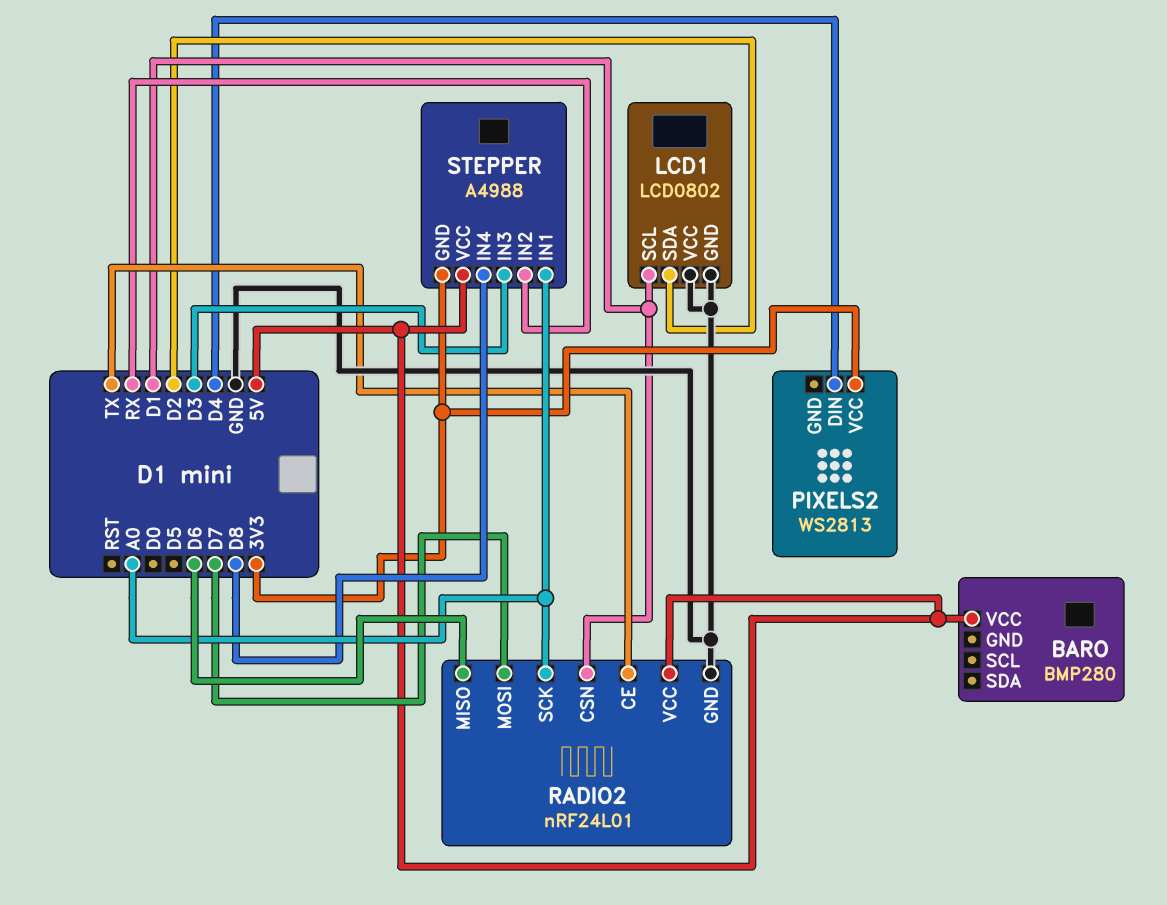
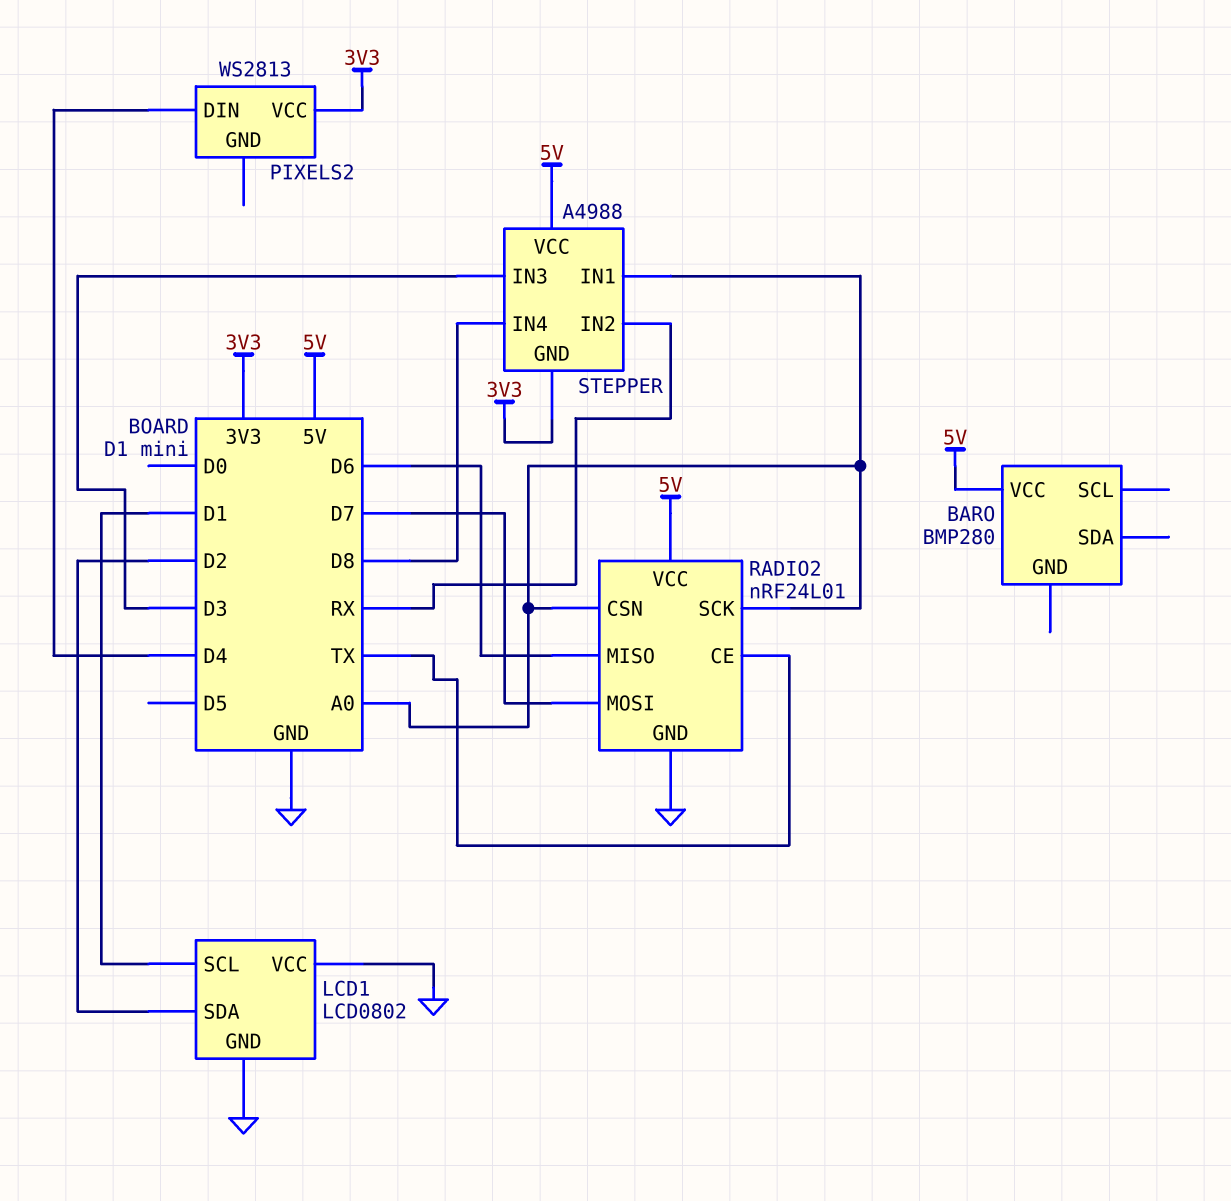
RADIO2 pin CSN: D1 -> A0

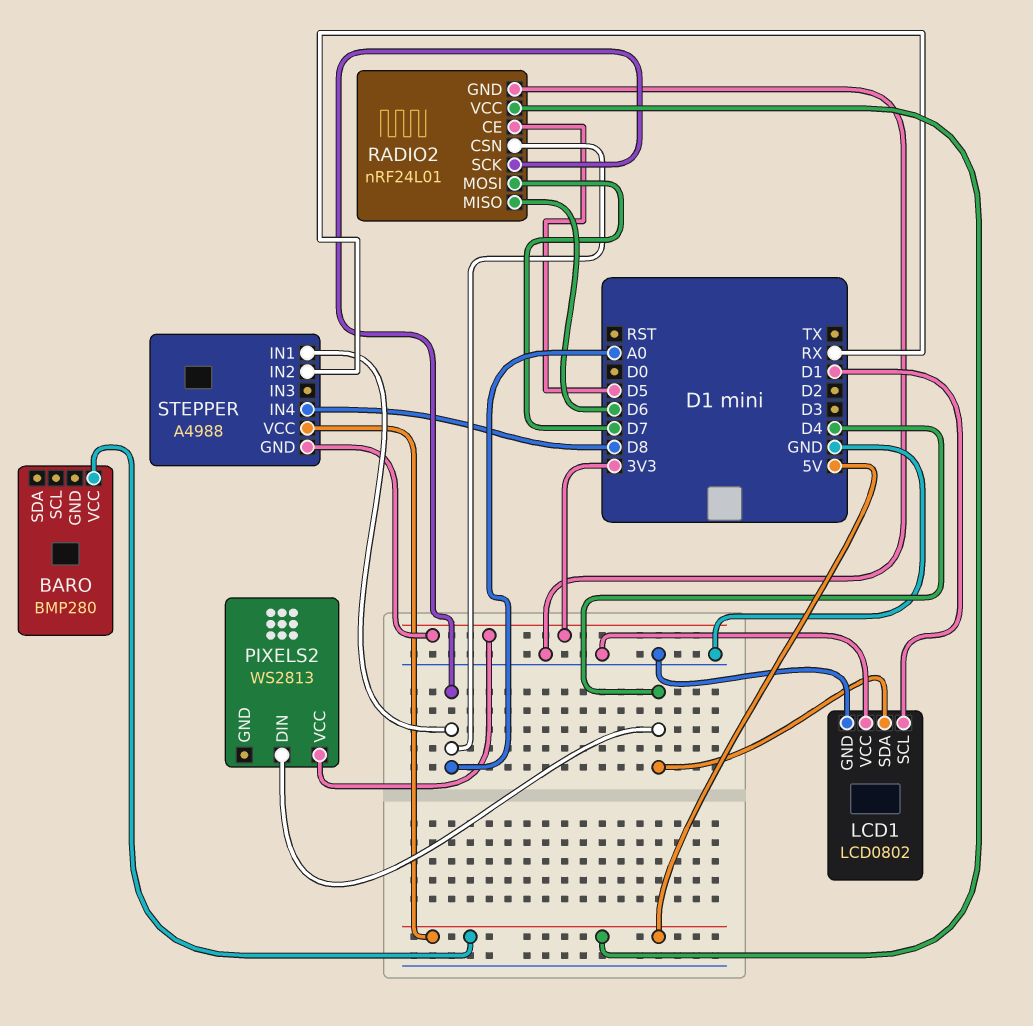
LCD1 pin SDA: D2 -> D4
RADIO2 pin CE: TX -> D5
STEPPER pin IN3: D3 -> none

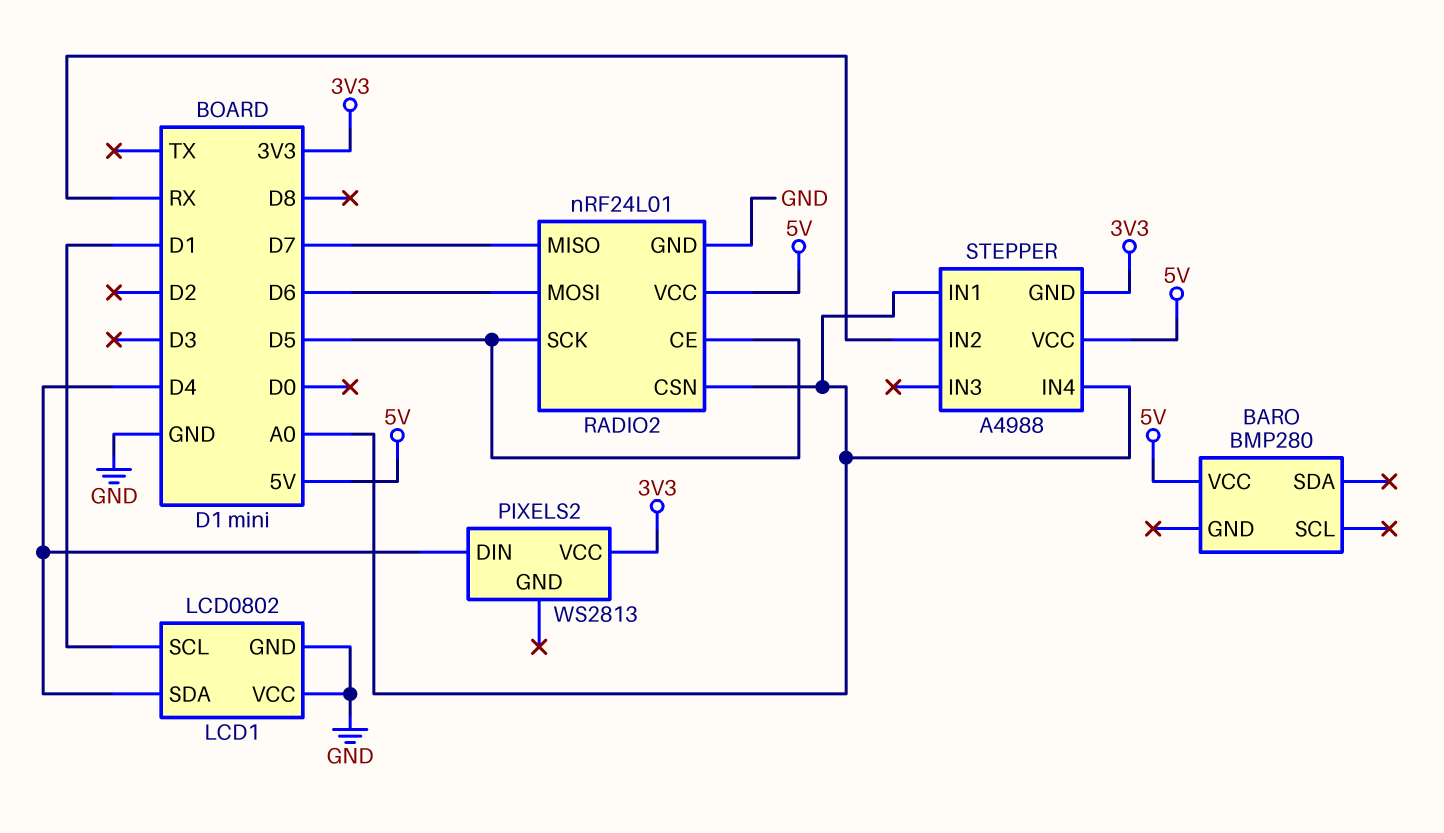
RADIO2 pin MISO: D6 -> D7
RADIO2 pin MOSI: D7 -> D6
RADIO2 pin SCK: A0 -> D5
STEPPER pin IN4: D8 -> A0

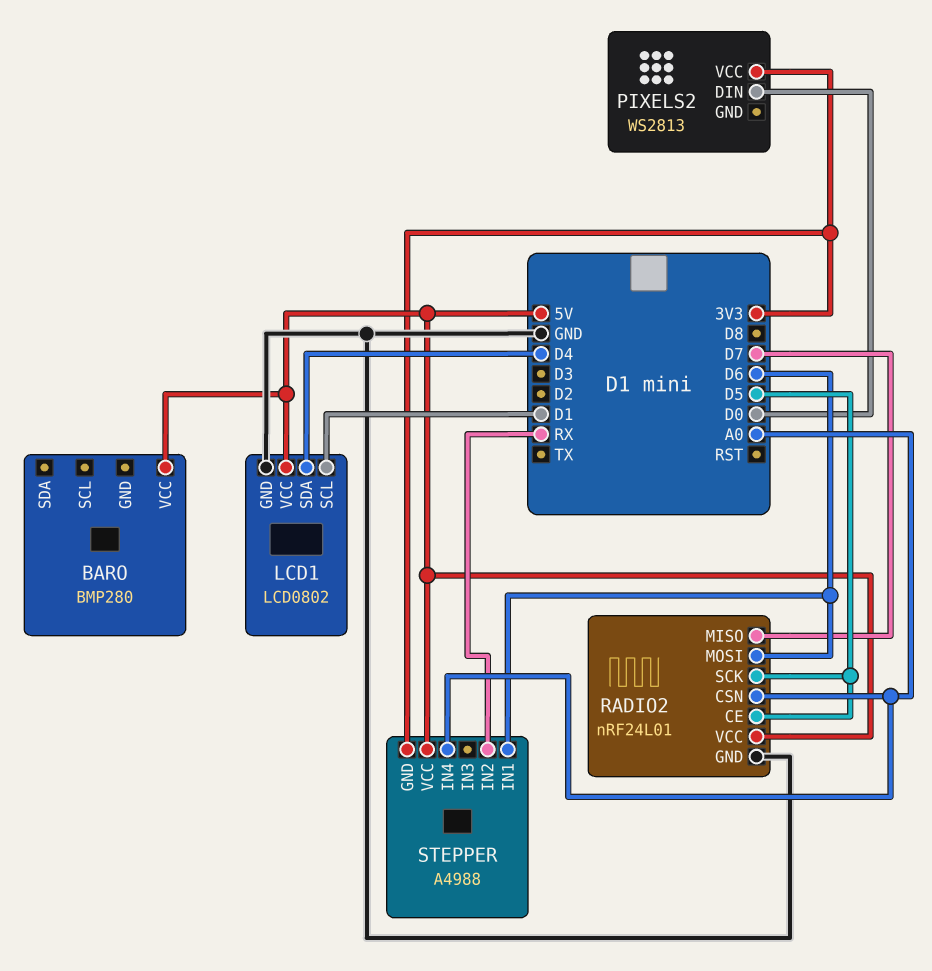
LCD1 pin VCC: GND -> 5V
PIXELS2 pin DIN: D4 -> D0
STEPPER pin IN1: A0 -> D6

